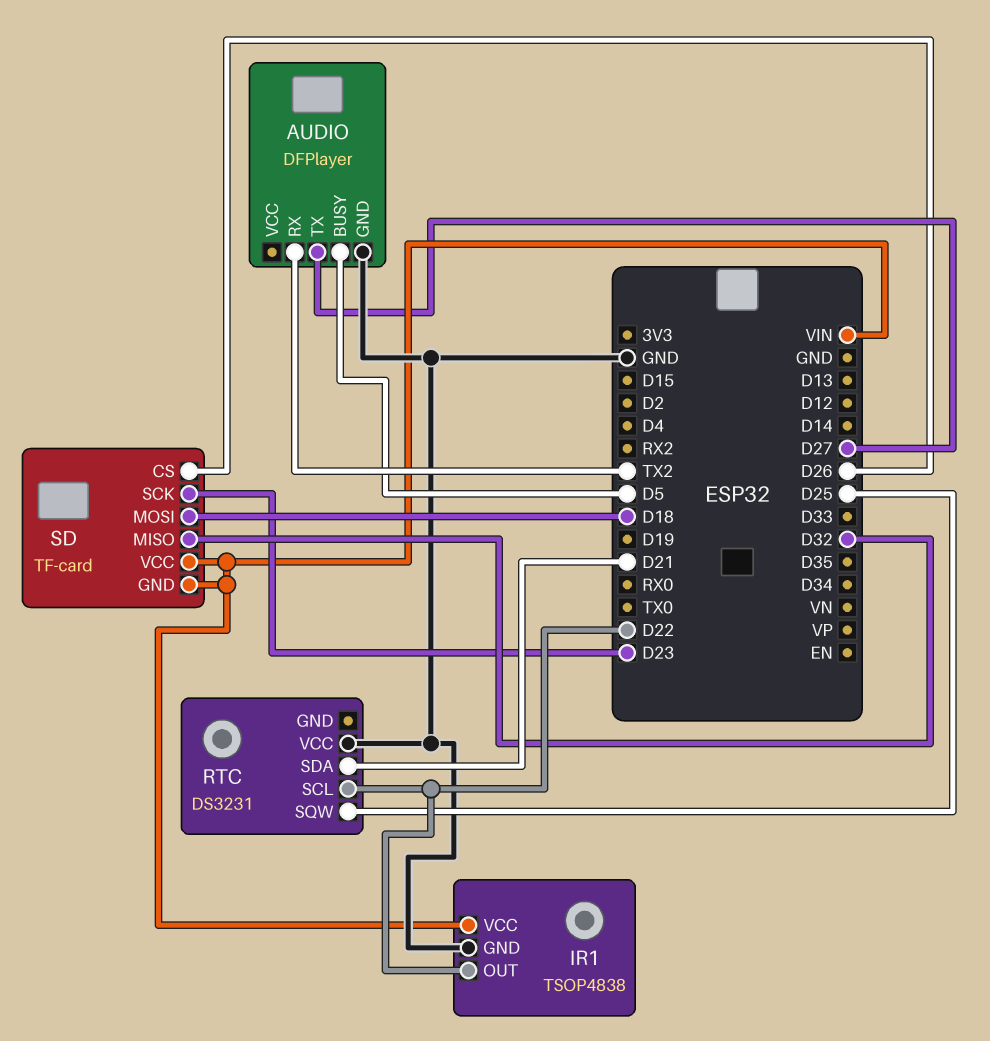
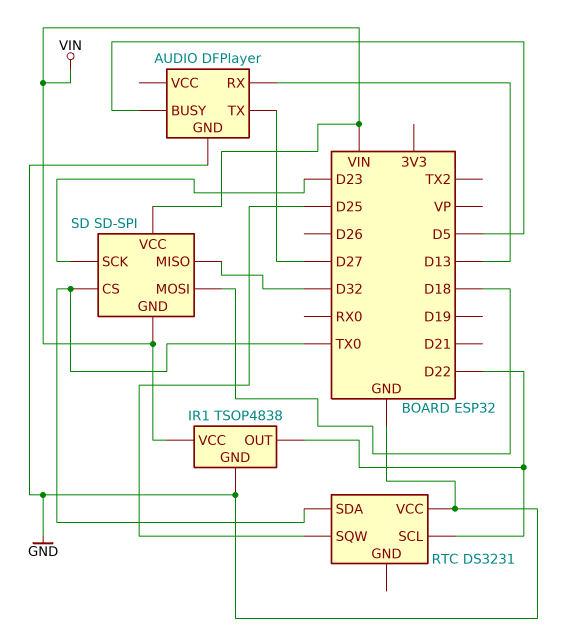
AUDIO pin RX: TX2 -> D13
RTC pin SDA: D21 -> TX0
SD: TF-card -> SD-SPI
SD pin CS: D26 -> TX0

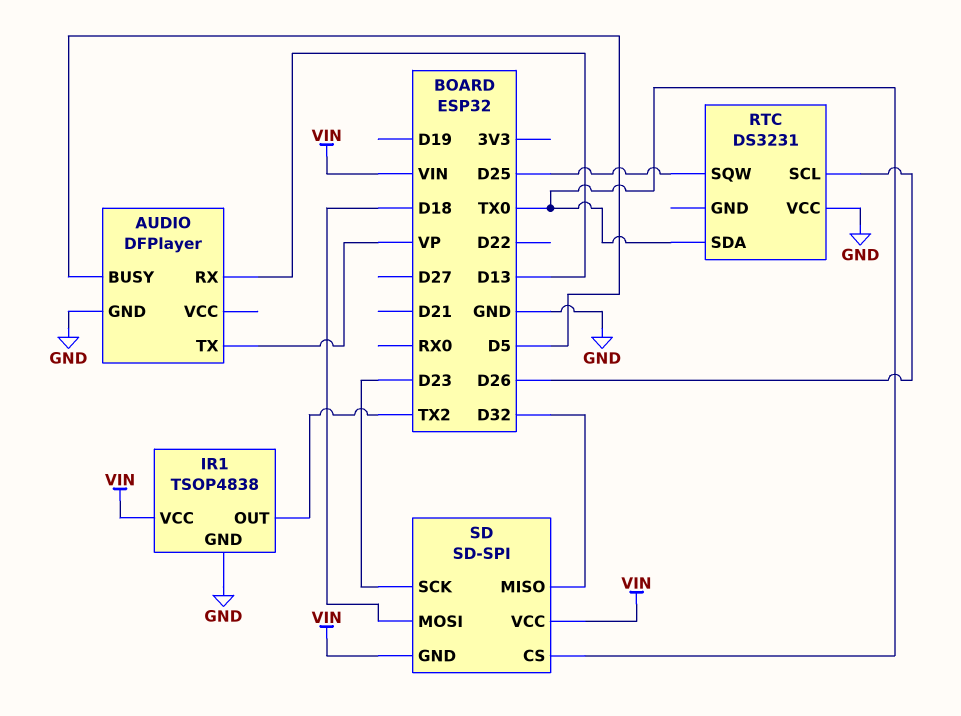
AUDIO pin TX: D27 -> VP
IR1 pin OUT: D22 -> TX2
RTC pin SCL: D22 -> D26

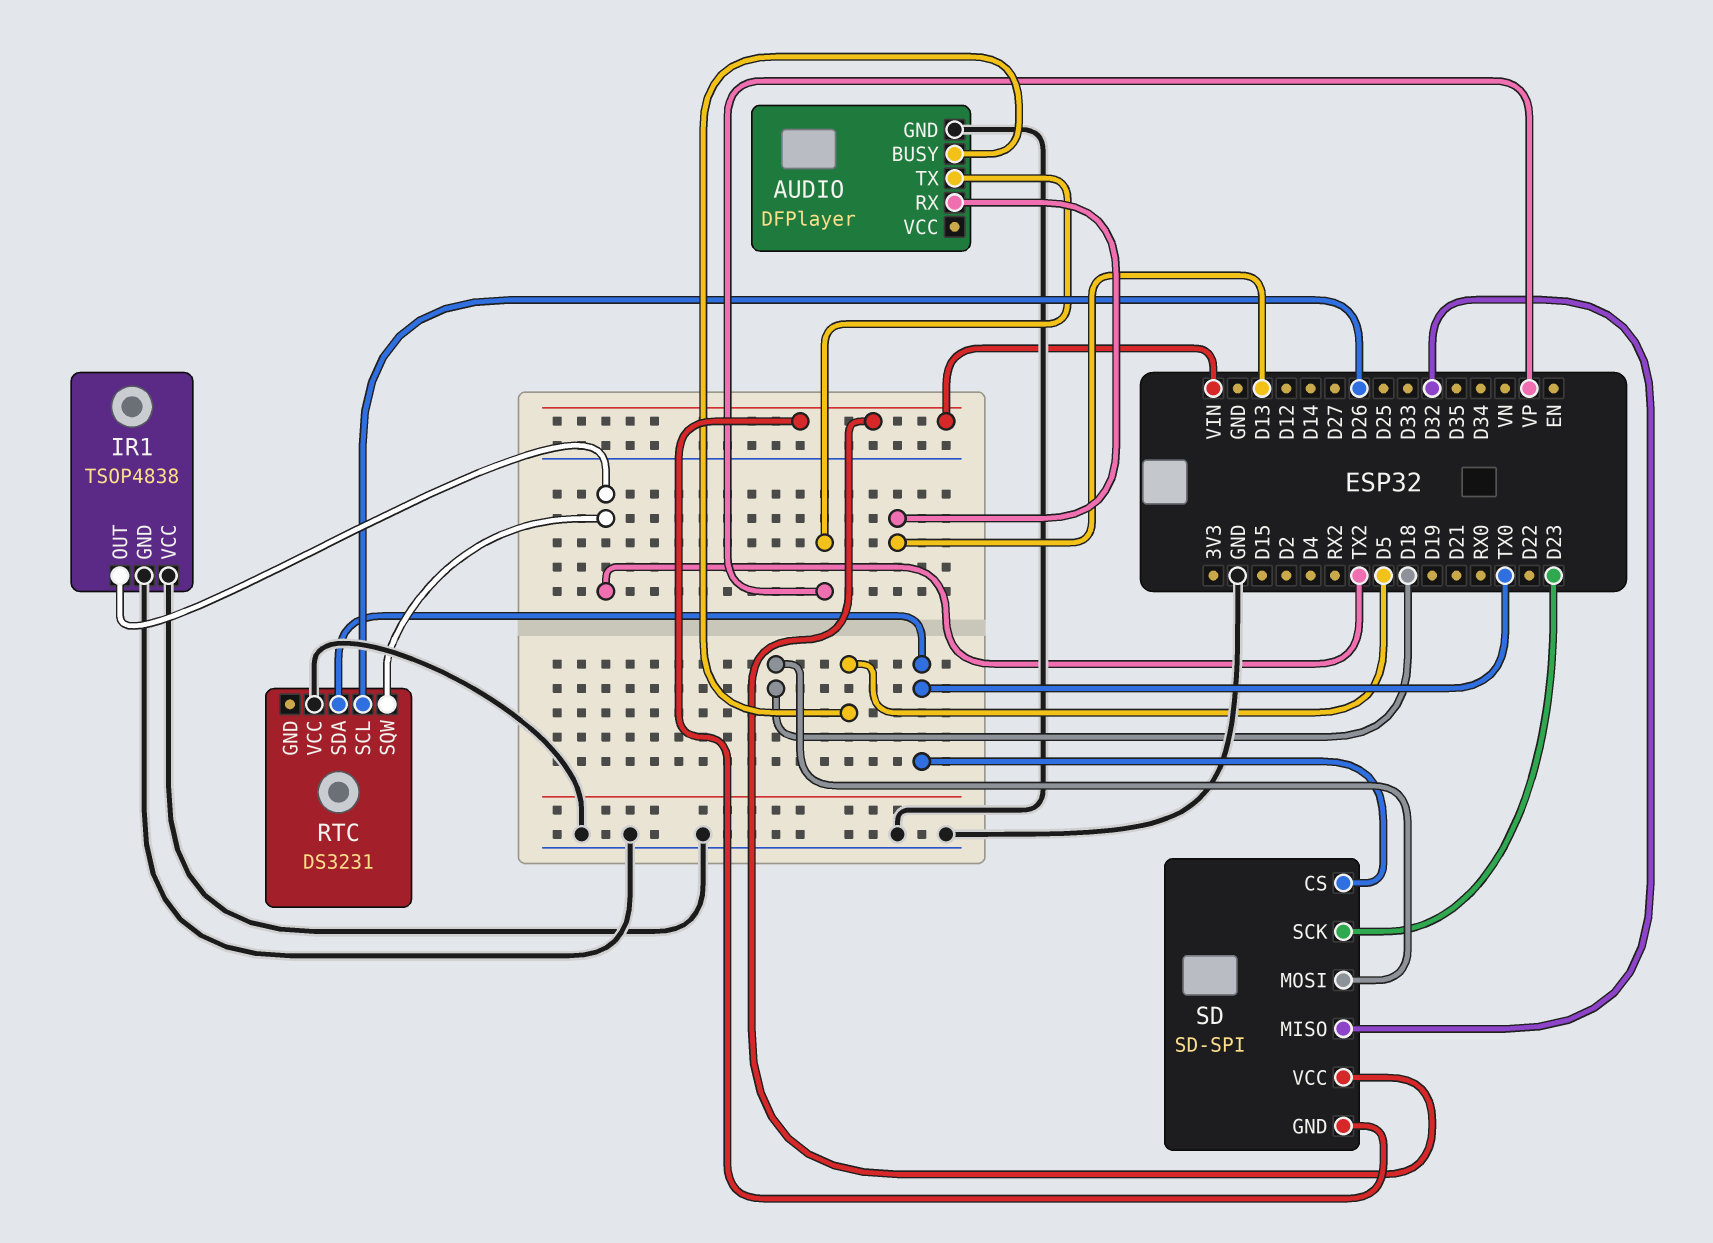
IR1 pin VCC: VIN -> GND
RTC pin SQW: D25 -> TX2

